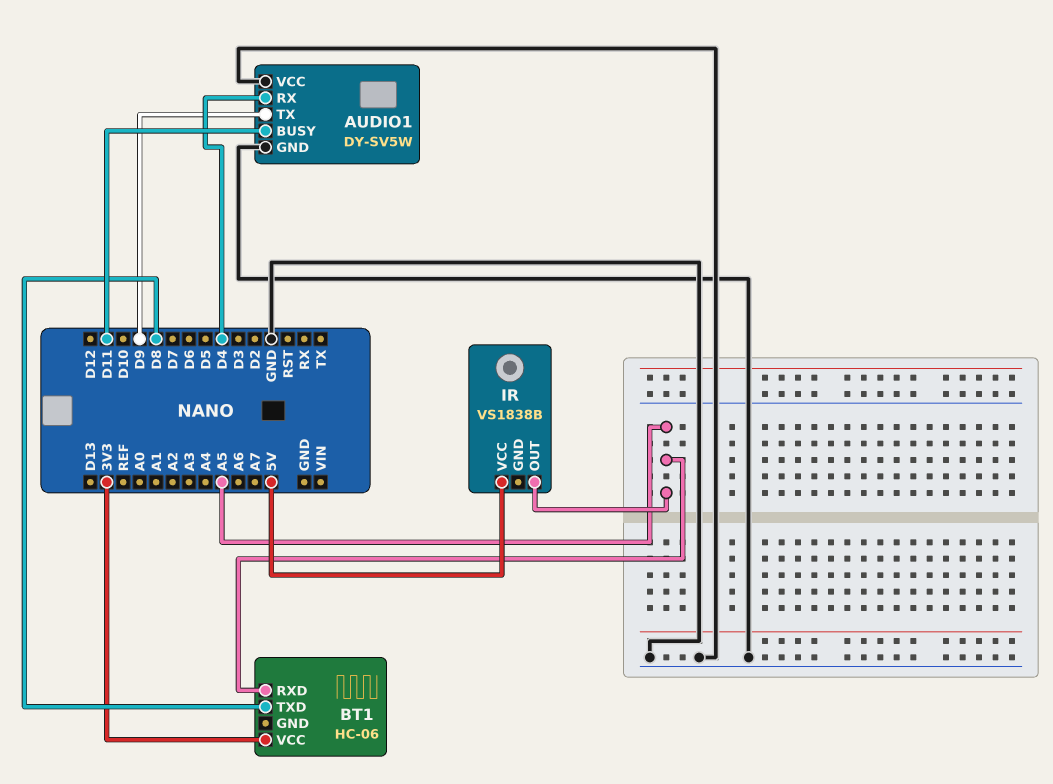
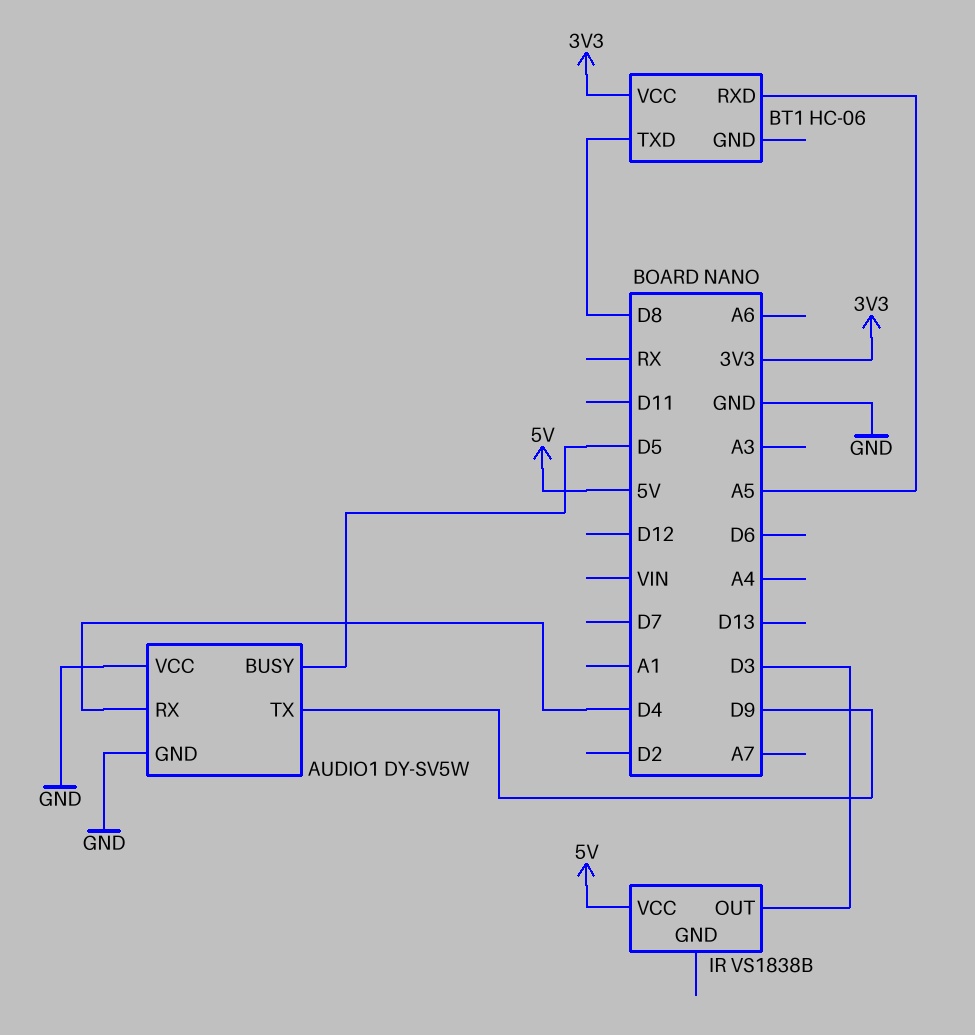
AUDIO1 pin BUSY: D11 -> D5
IR pin OUT: A5 -> D3

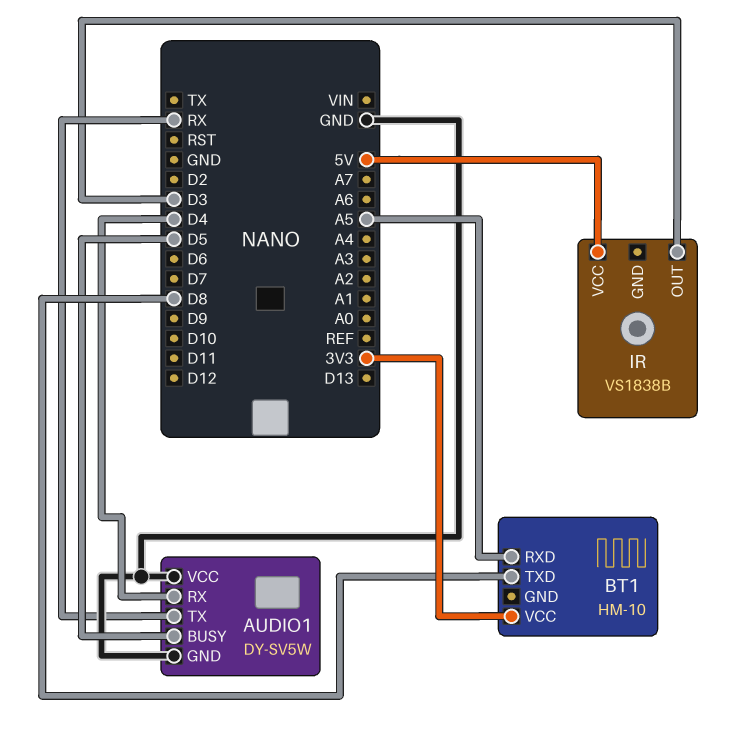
AUDIO1 pin TX: D9 -> RX
BT1: HC-06 -> HM-10

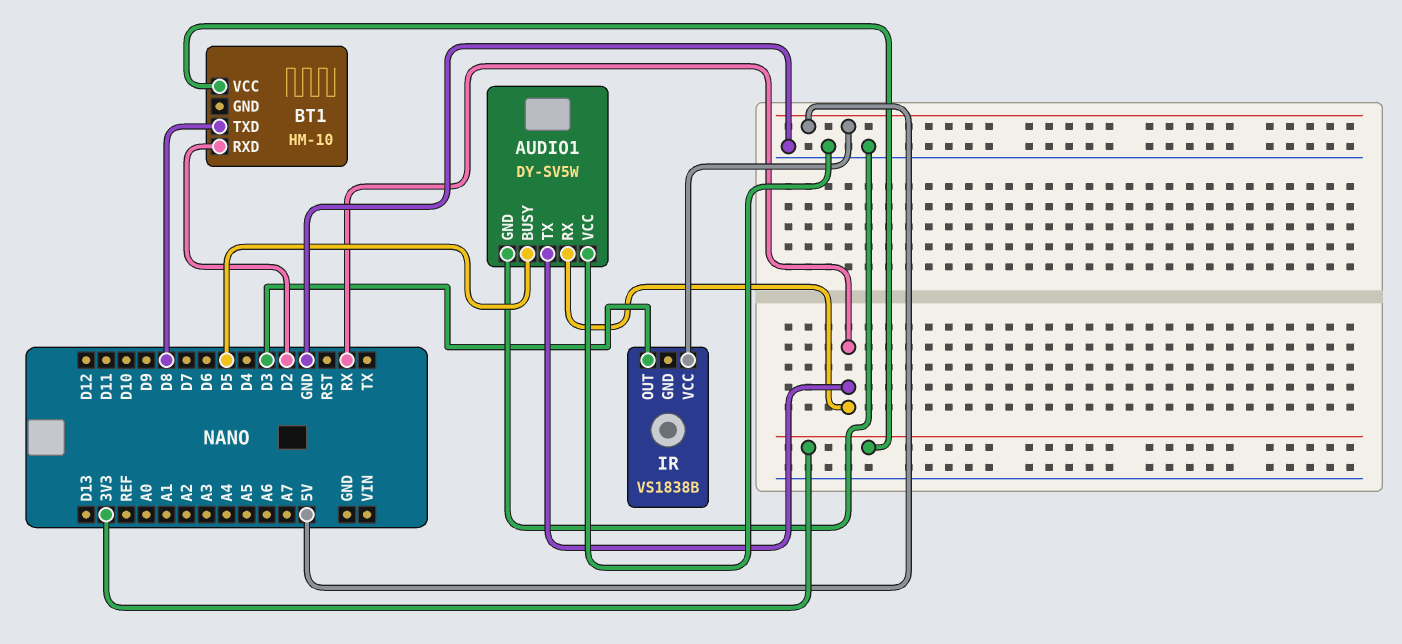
AUDIO1 pin RX: D4 -> RX
BT1 pin RXD: A5 -> D2

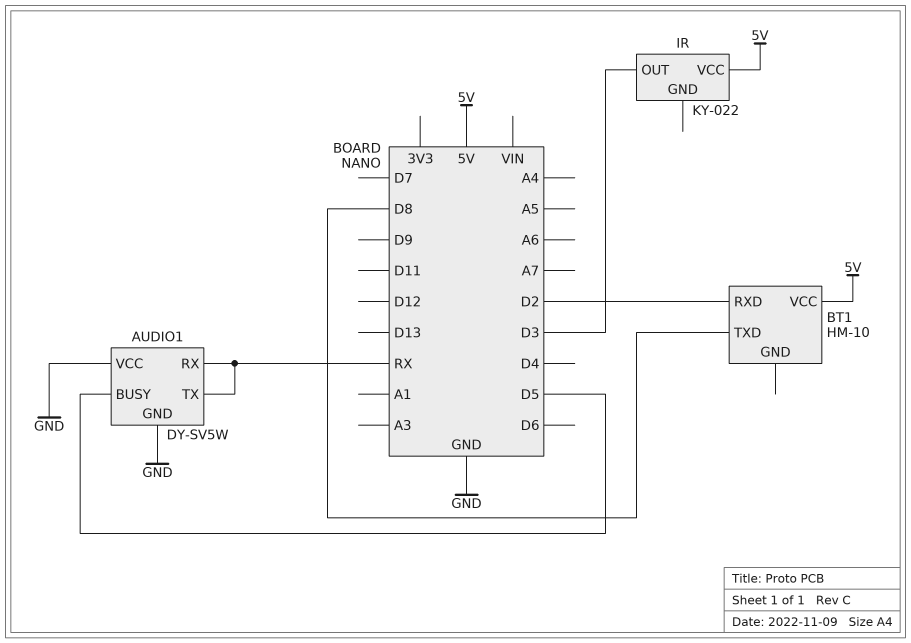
BT1 pin VCC: 3V3 -> 5V
IR: VS1838B -> KY-022

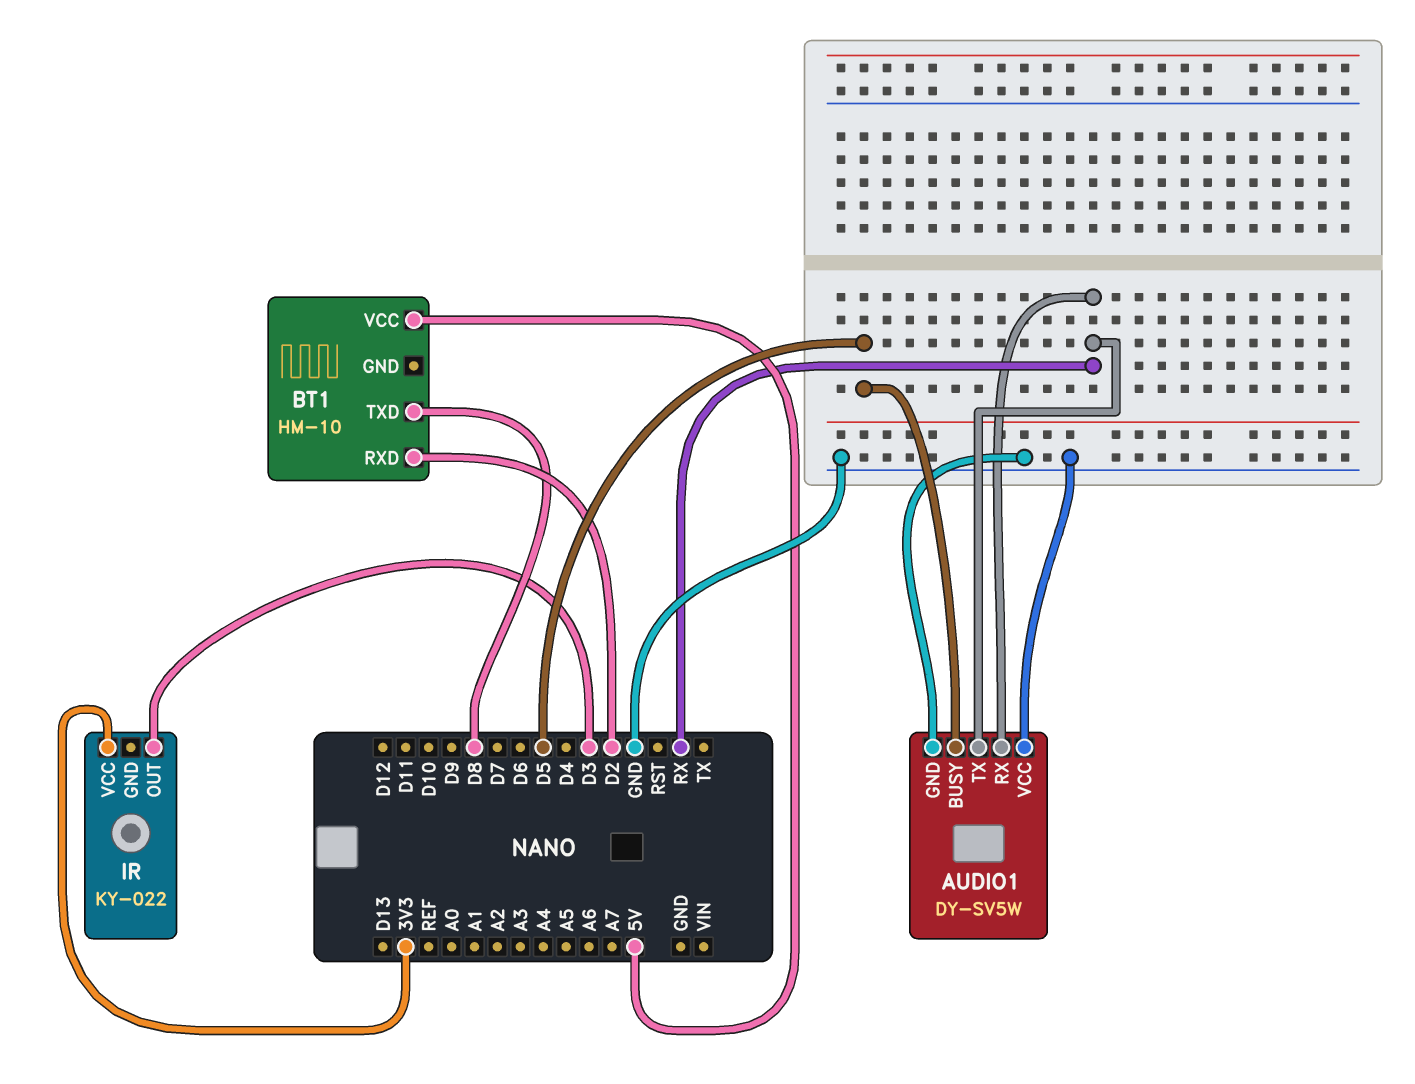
IR pin VCC: 5V -> 3V3

